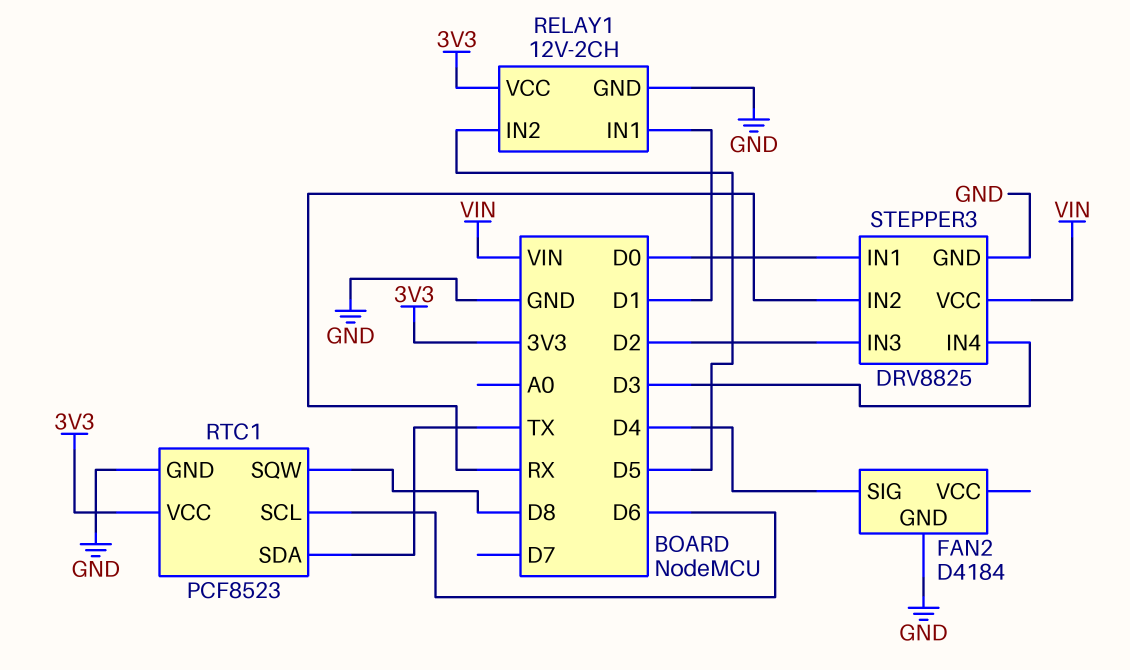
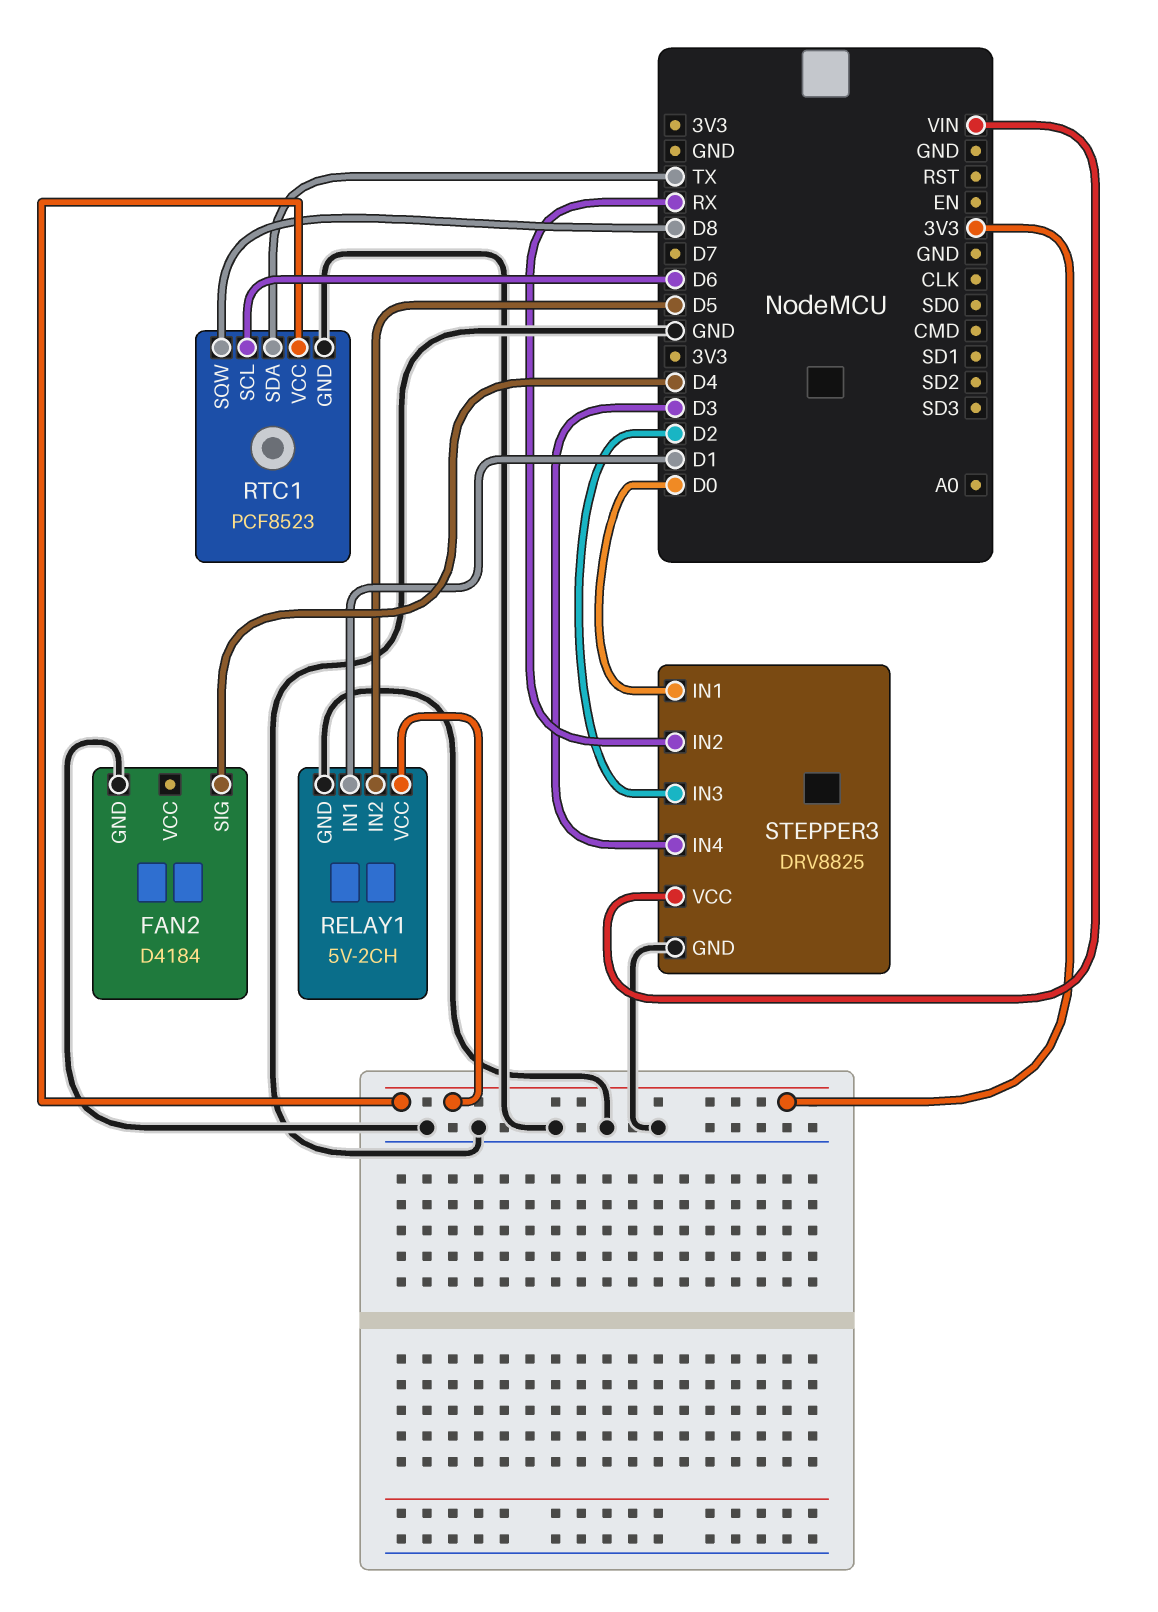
RELAY1: 12V-2CH -> 5V-2CH

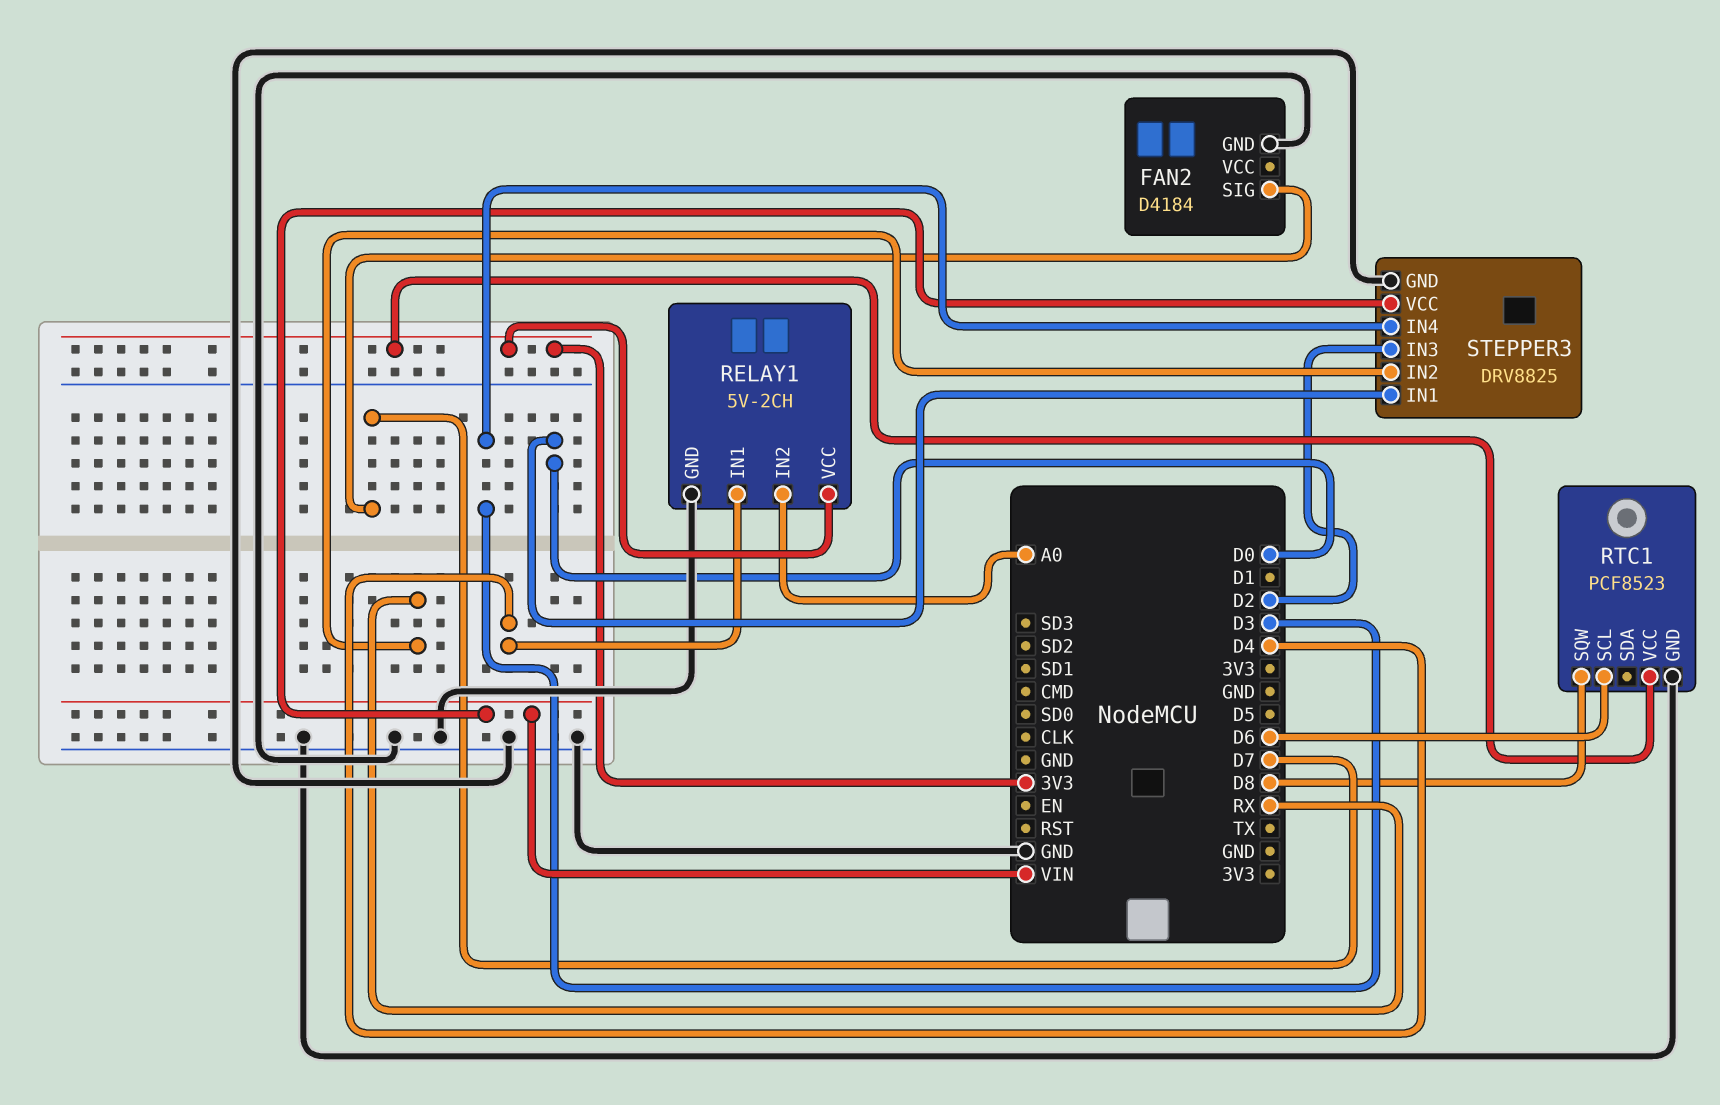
FAN2 pin SIG: D4 -> D7
RELAY1 pin IN1: D1 -> D4
RELAY1 pin IN2: D5 -> A0
RTC1 pin SDA: TX -> none

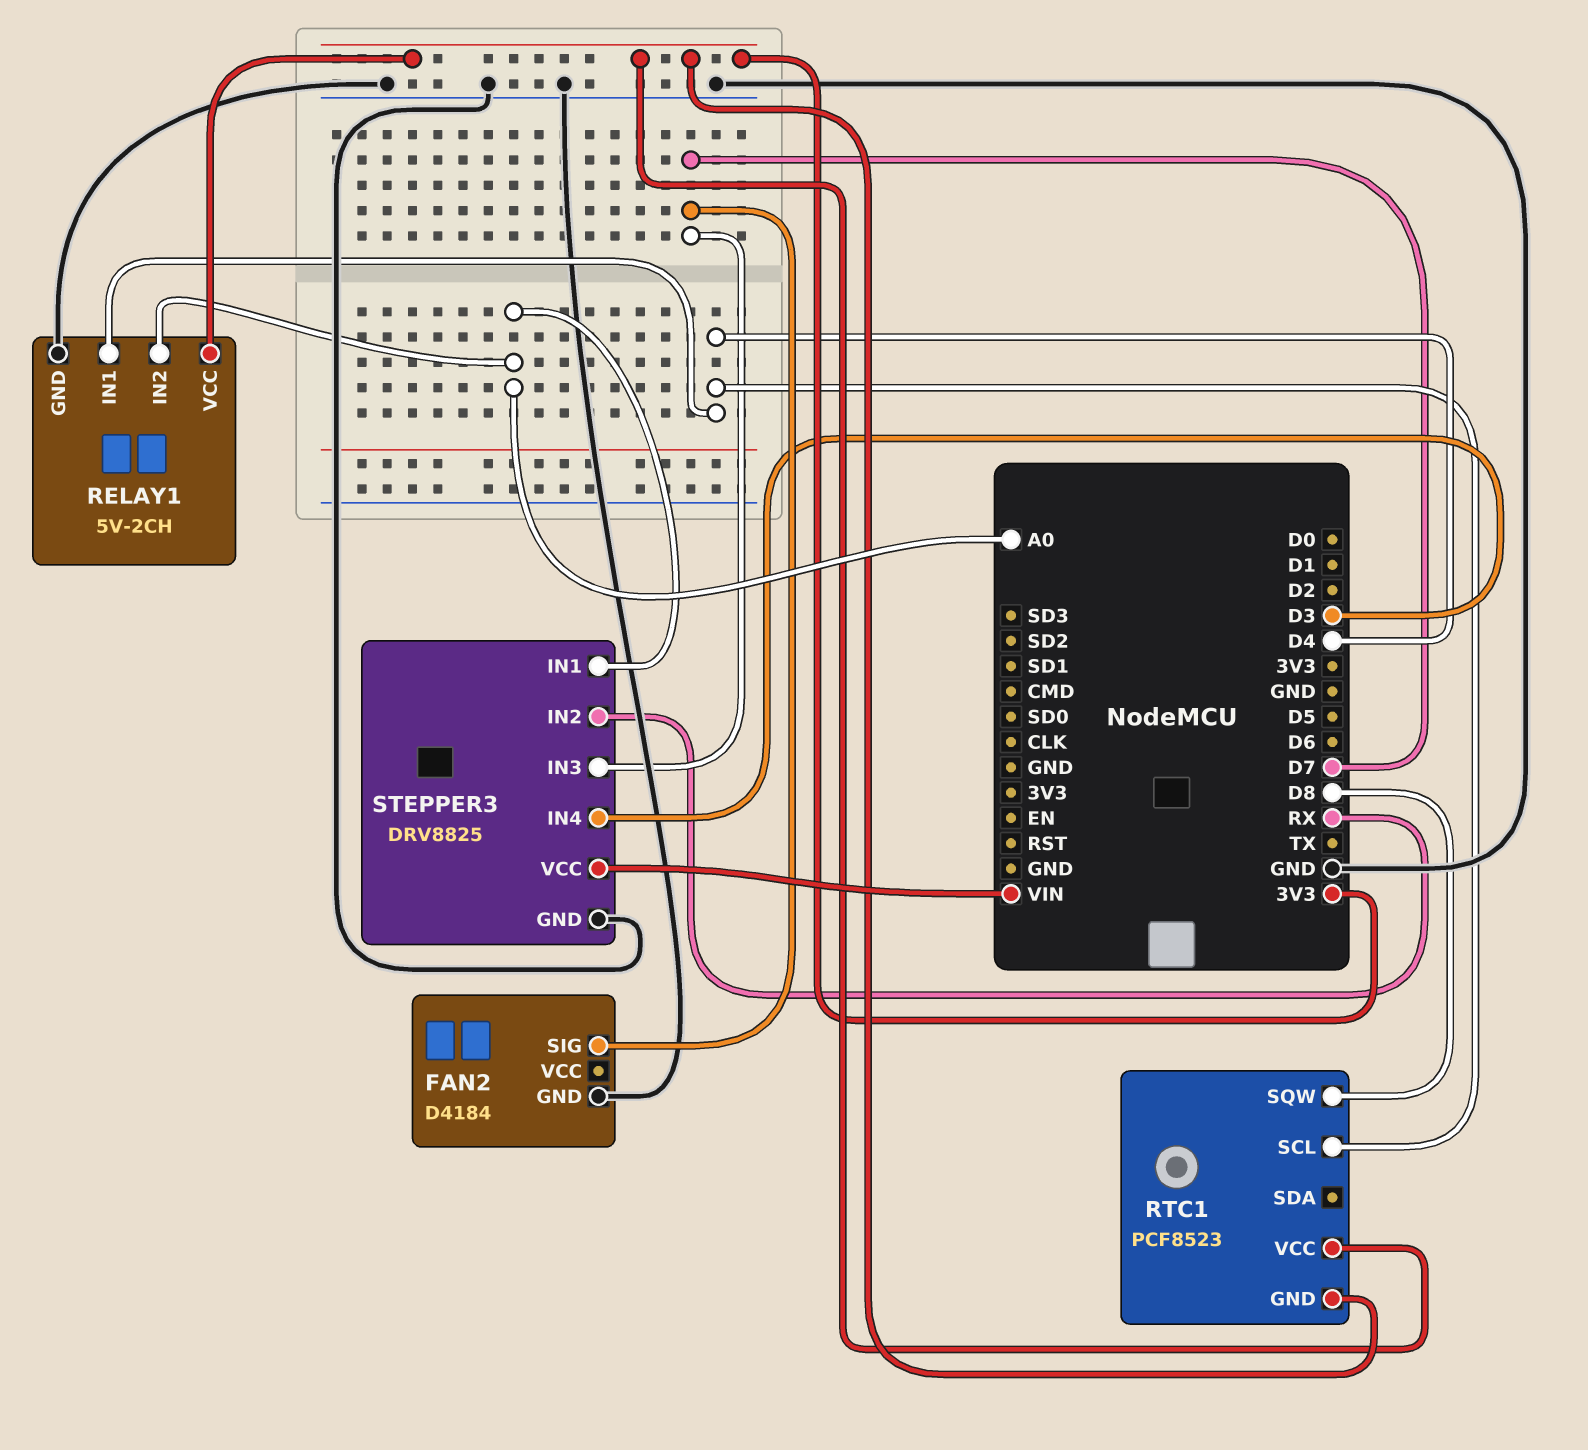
RTC1 pin GND: GND -> 3V3
RTC1 pin SCL: D6 -> D4
STEPPER3 pin IN1: D0 -> A0
STEPPER3 pin IN3: D2 -> D7

